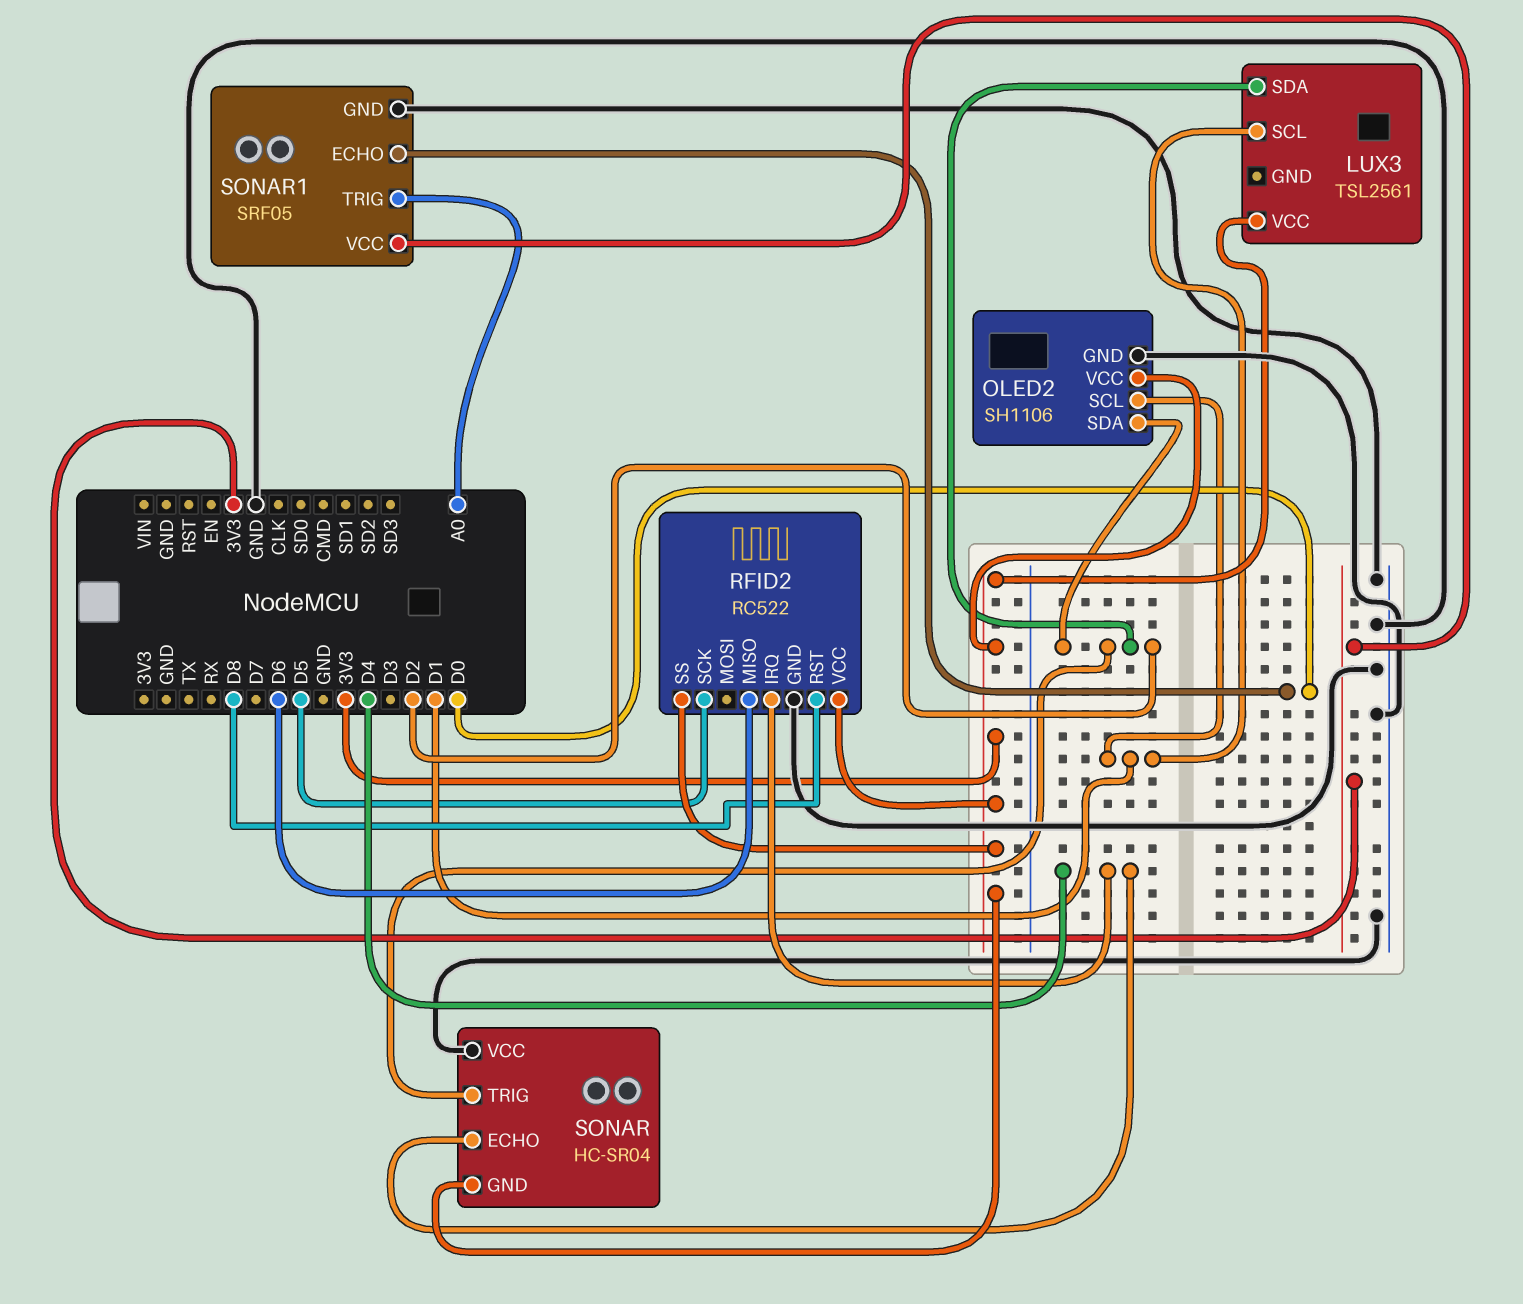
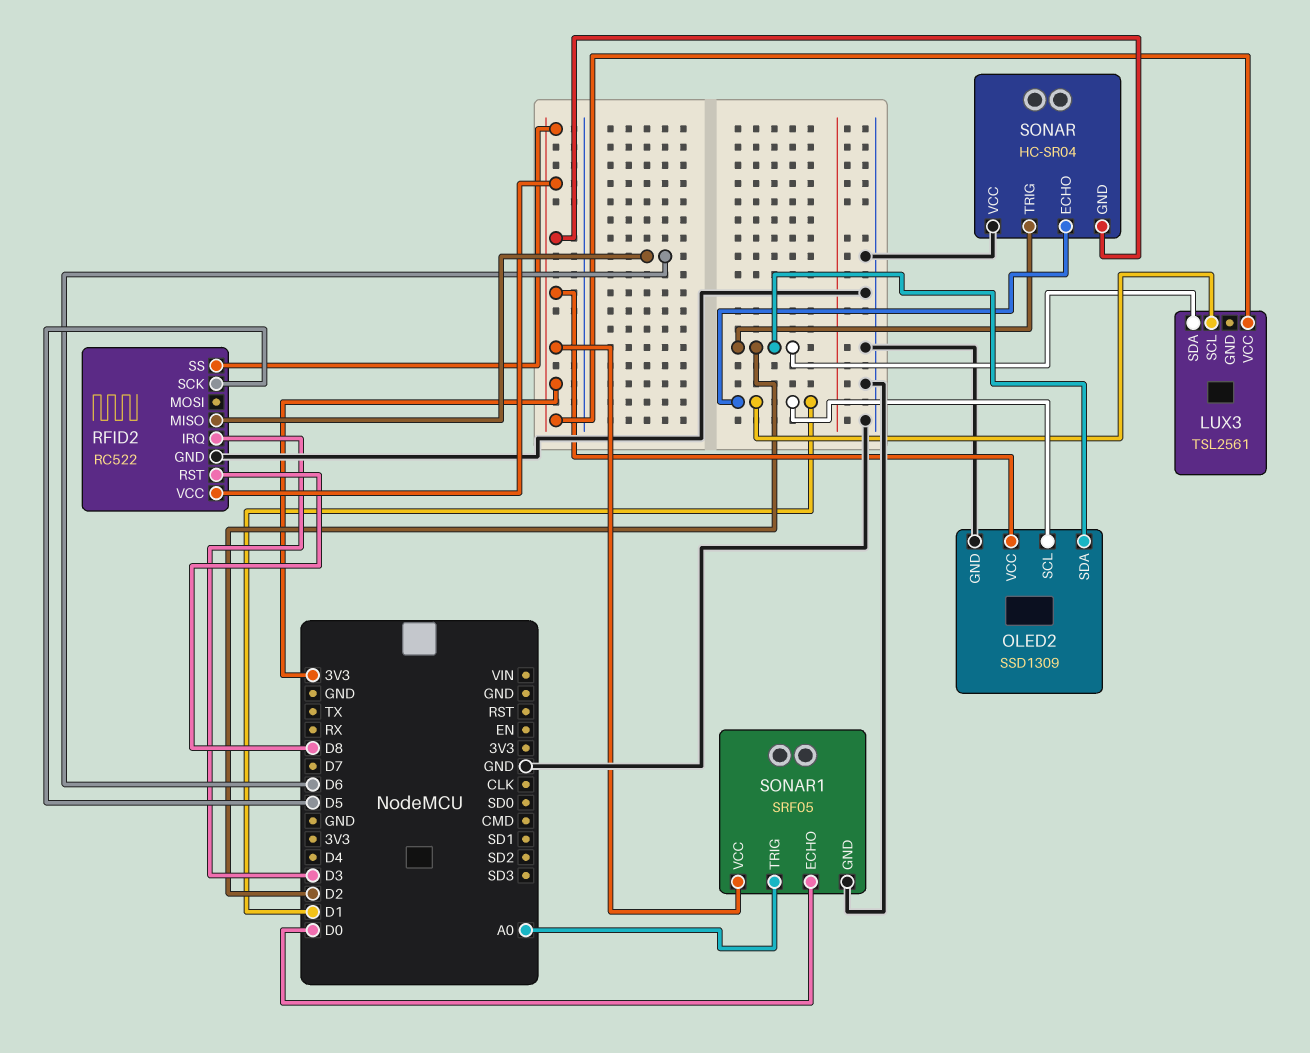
OLED2: SH1106 -> SSD1309
RFID2 pin IRQ: D4 -> D3
SONAR pin ECHO: D4 -> D1

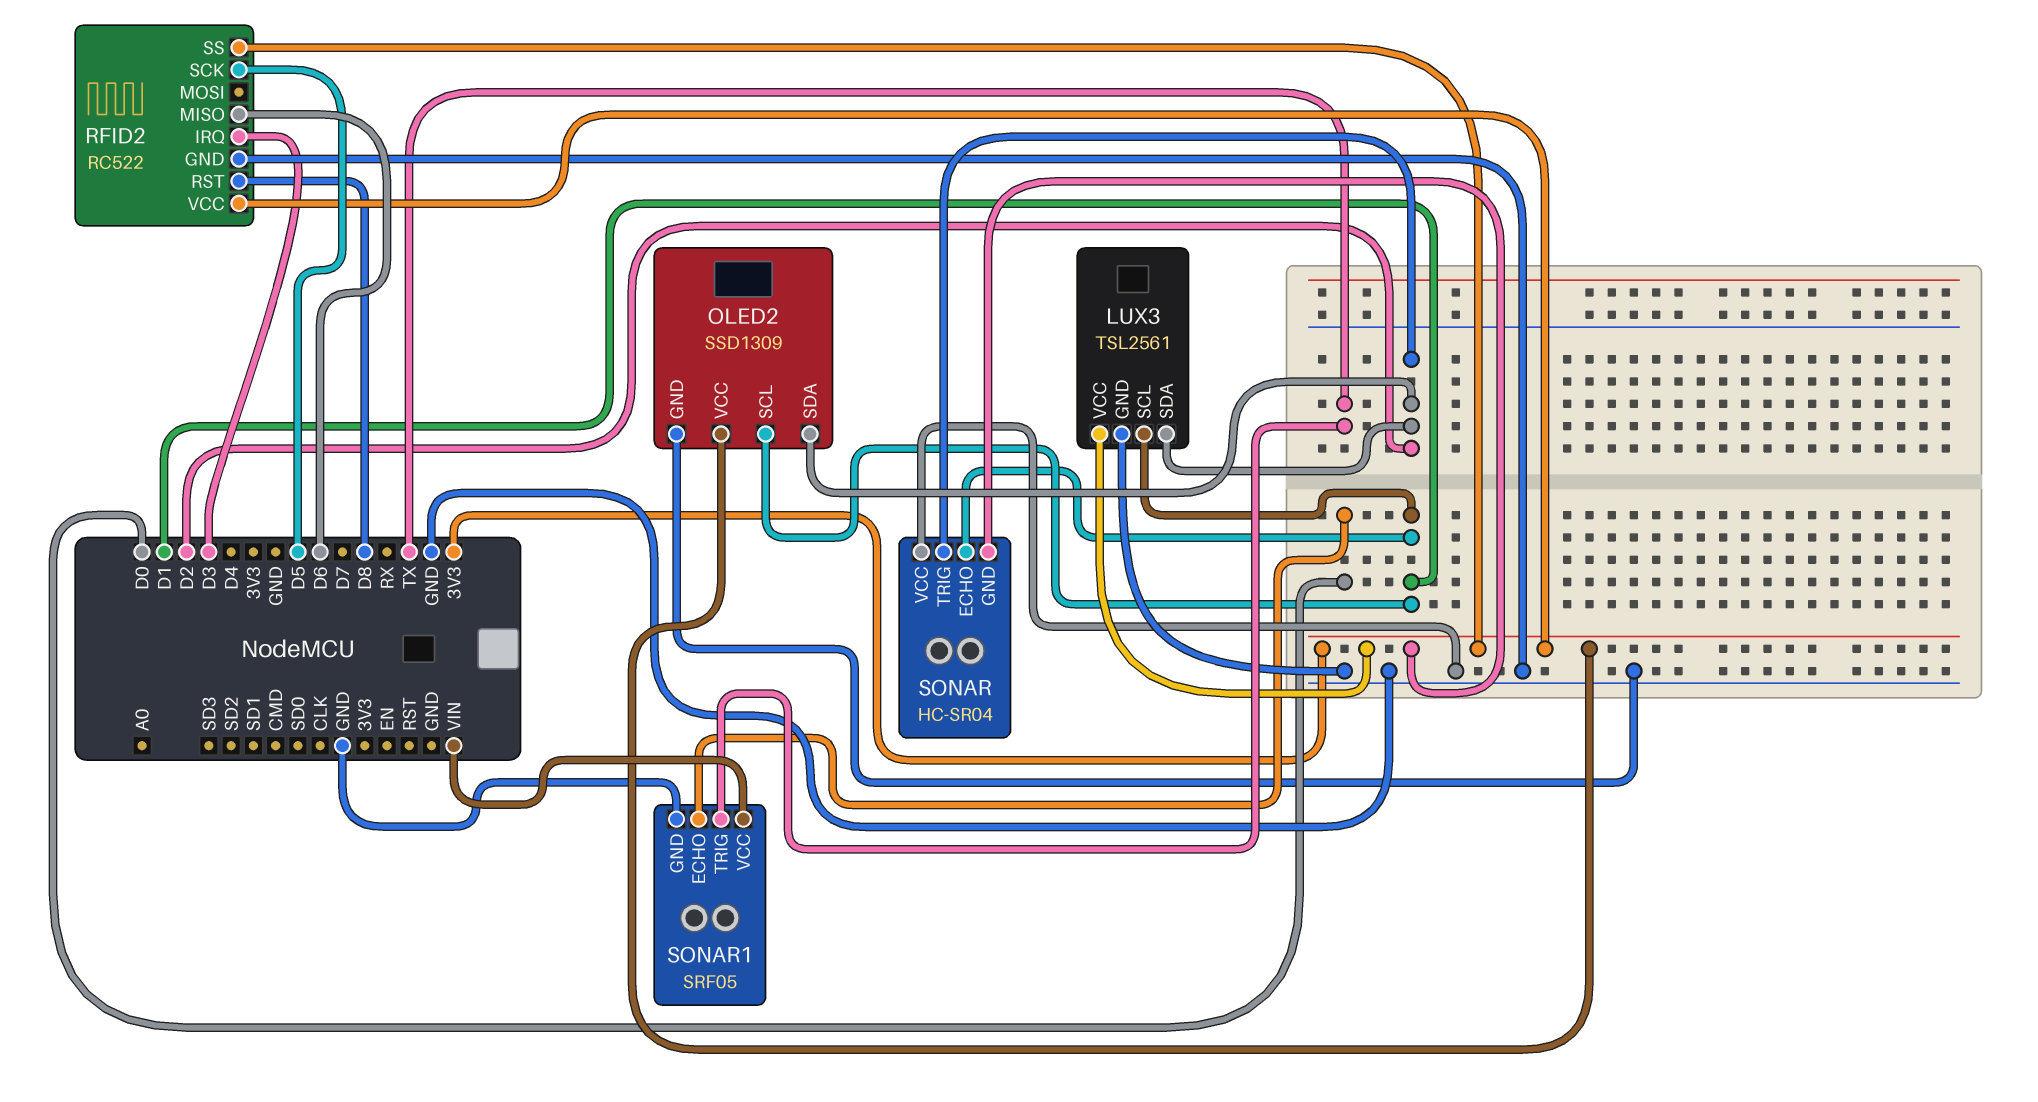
LUX3 pin GND: none -> GND
SONAR1 pin TRIG: A0 -> TX
SONAR1 pin VCC: 3V3 -> VIN

